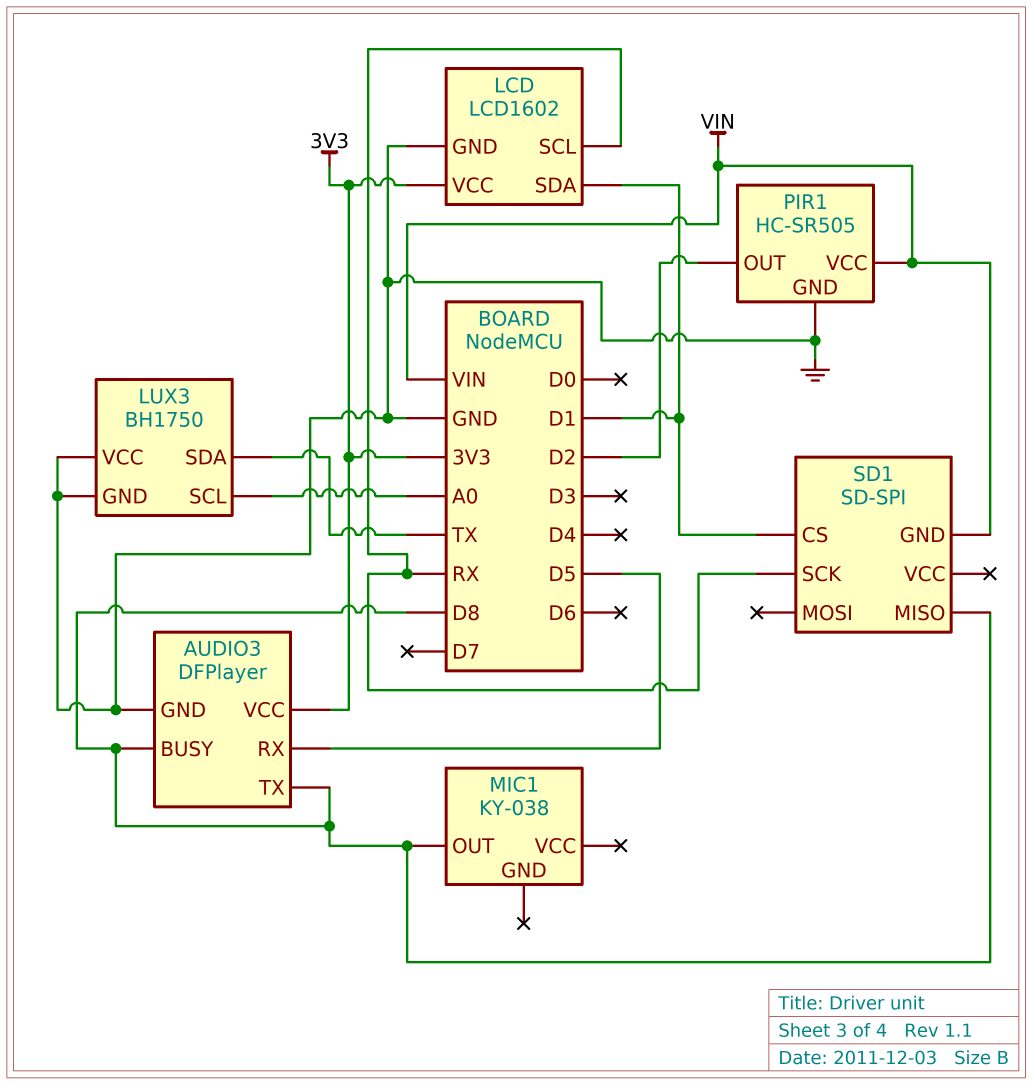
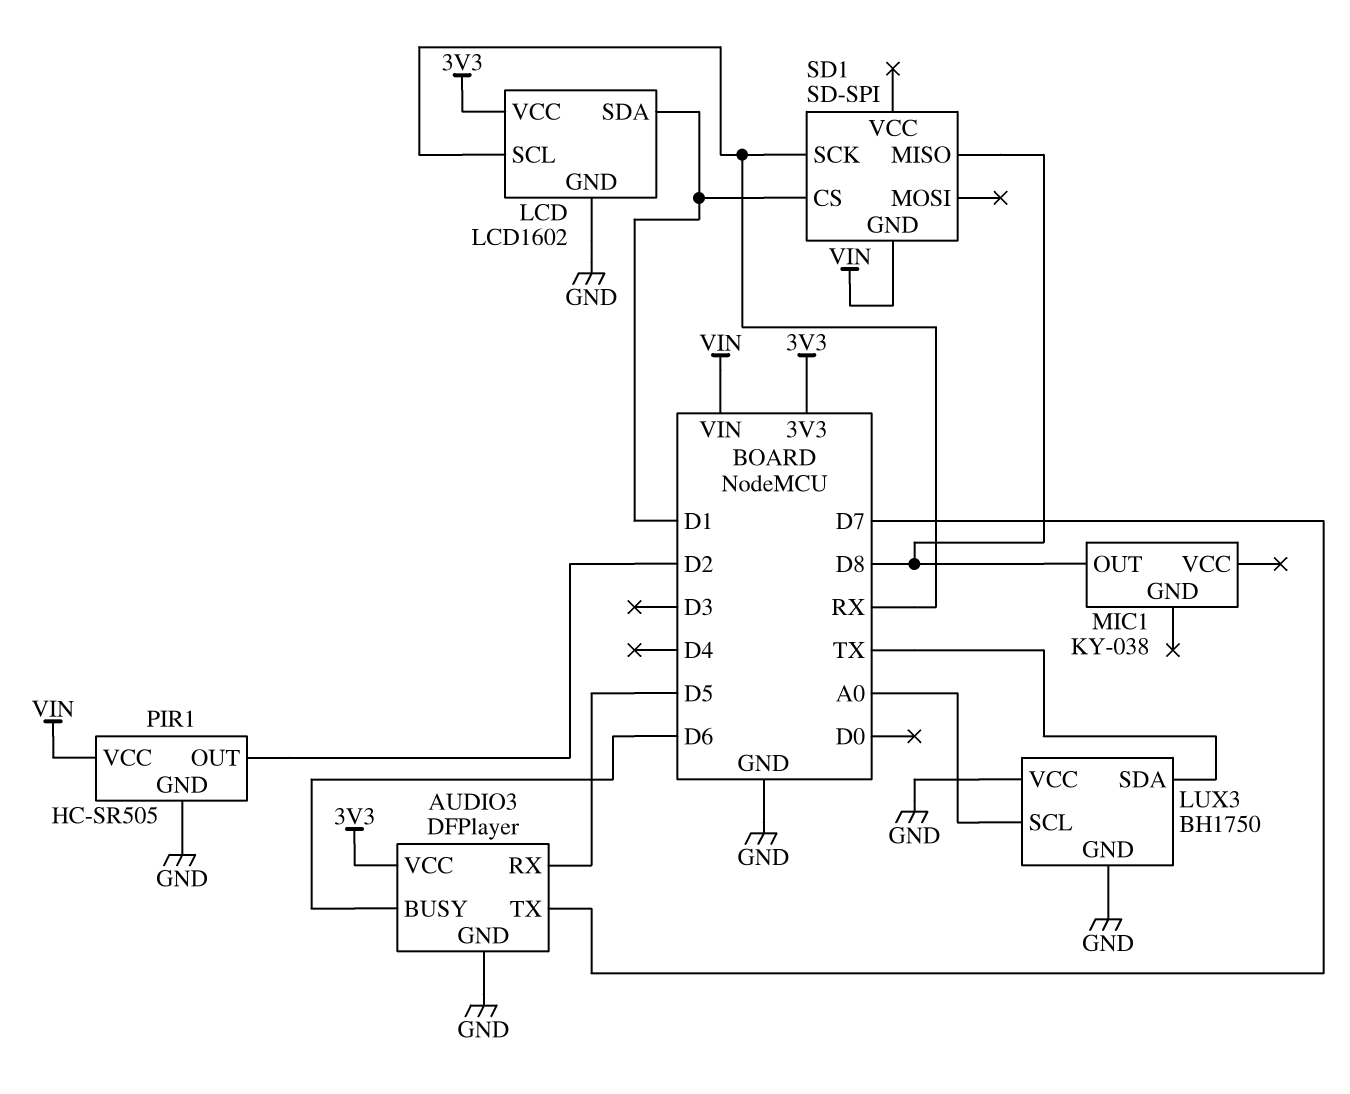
AUDIO3 pin BUSY: D8 -> D6
AUDIO3 pin TX: D8 -> D7

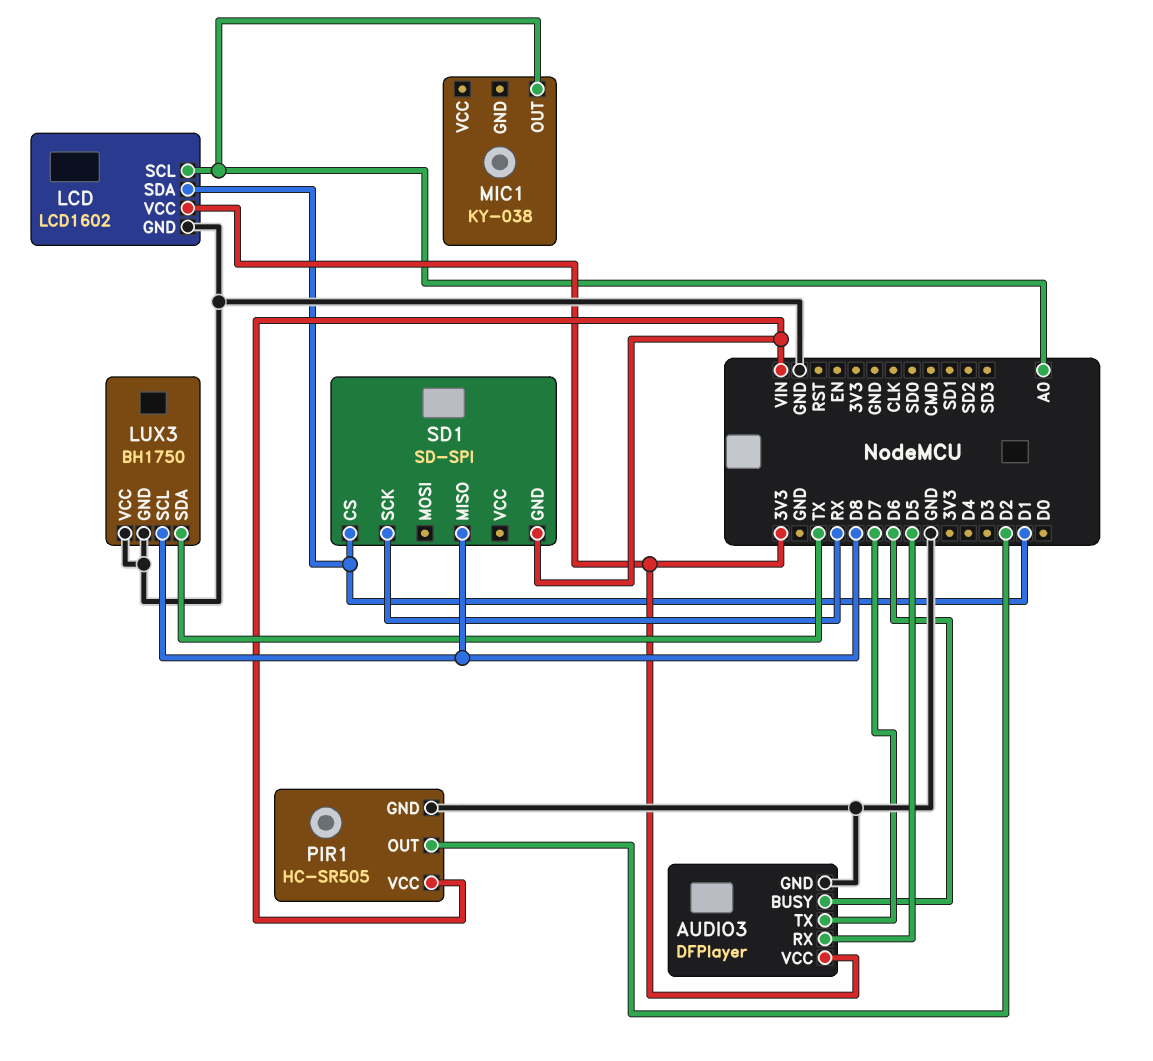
LCD pin SCL: RX -> A0
LUX3 pin SCL: A0 -> D8
MIC1 pin OUT: D8 -> A0

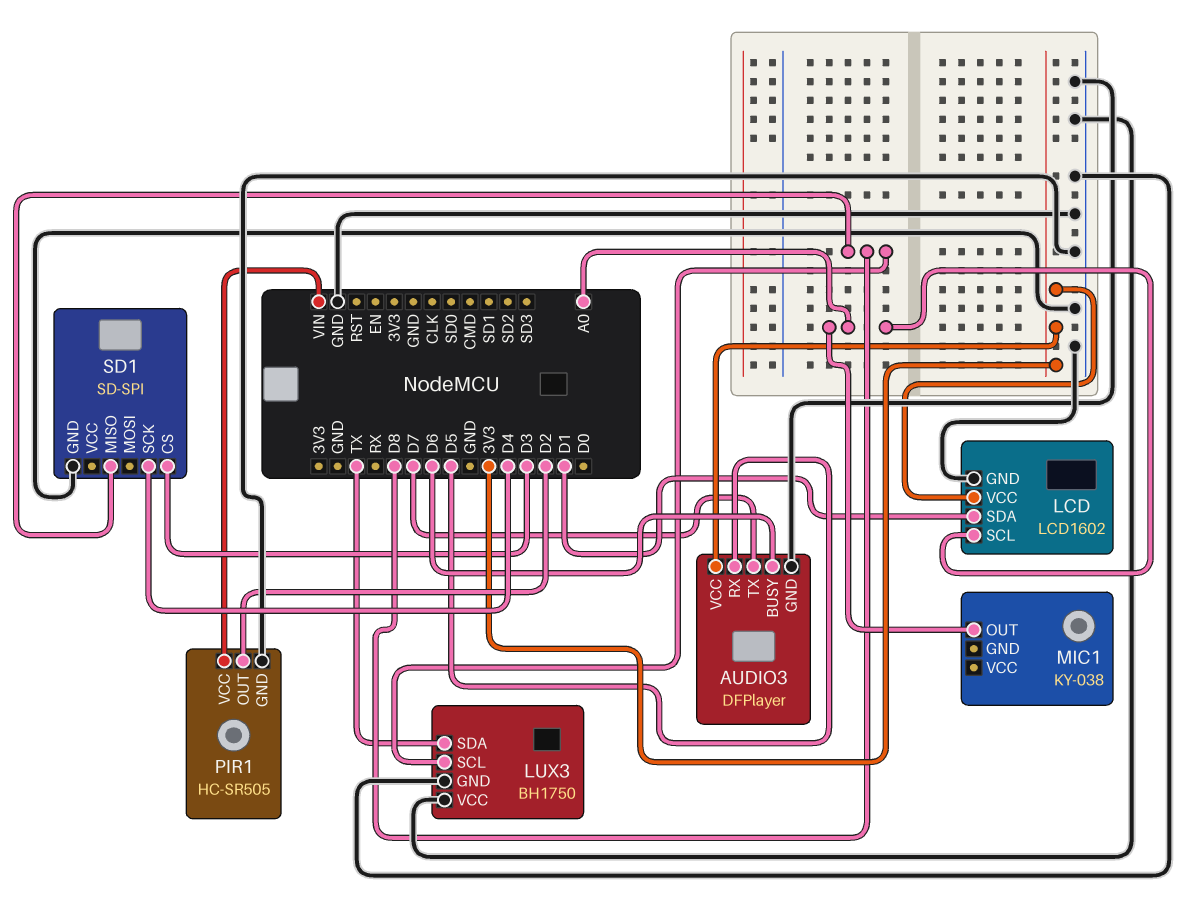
SD1 pin CS: D1 -> D3
SD1 pin GND: VIN -> GND
SD1 pin SCK: RX -> D4

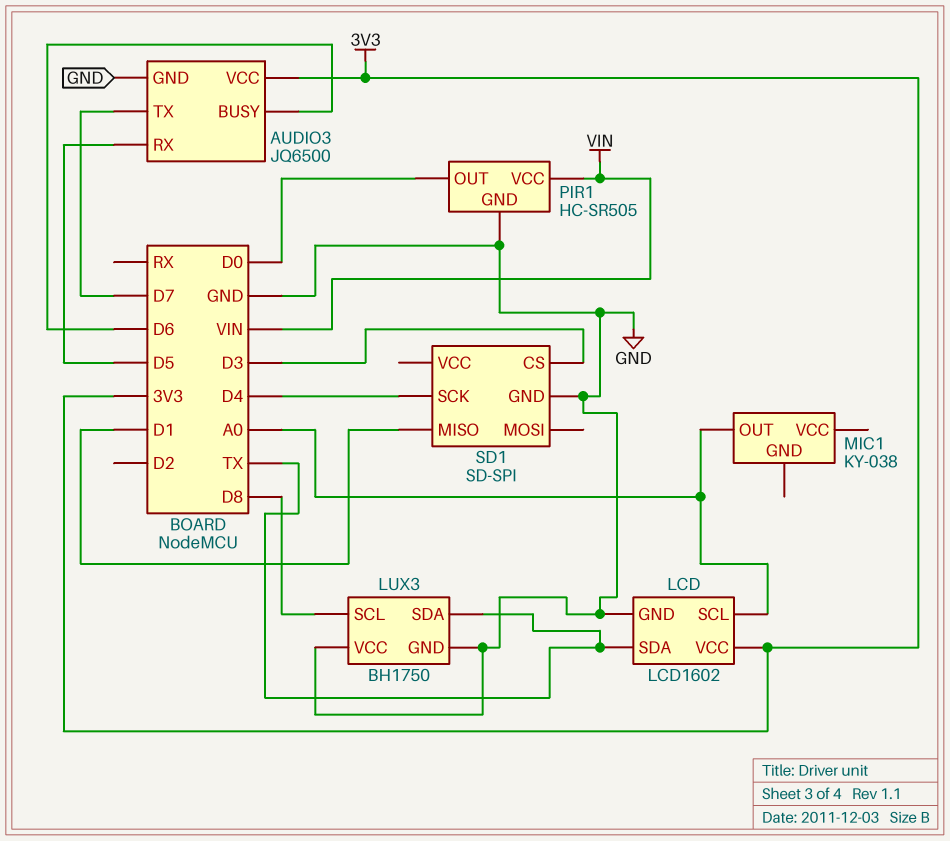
AUDIO3: DFPlayer -> JQ6500
LCD pin SDA: D1 -> TX
PIR1 pin OUT: D2 -> D0
SD1 pin MISO: D8 -> D1

